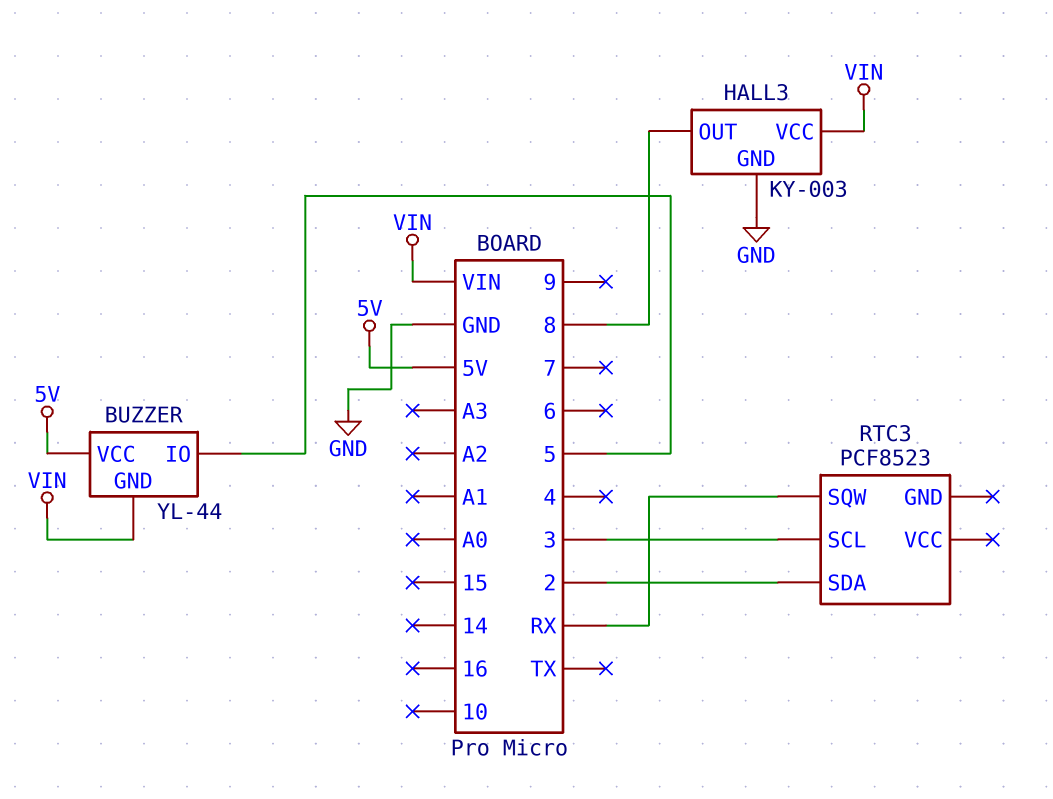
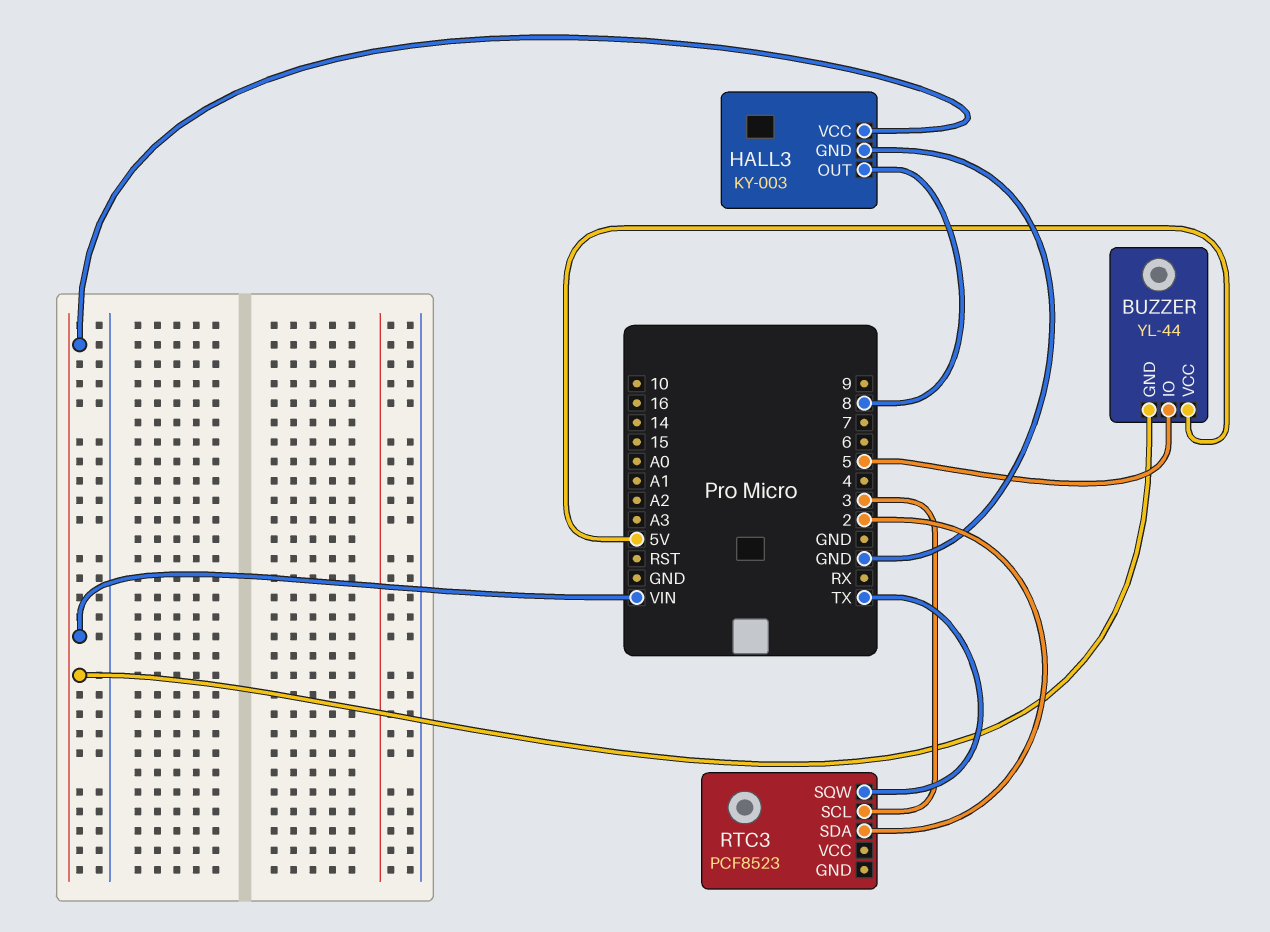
RTC3 pin SQW: RX -> TX

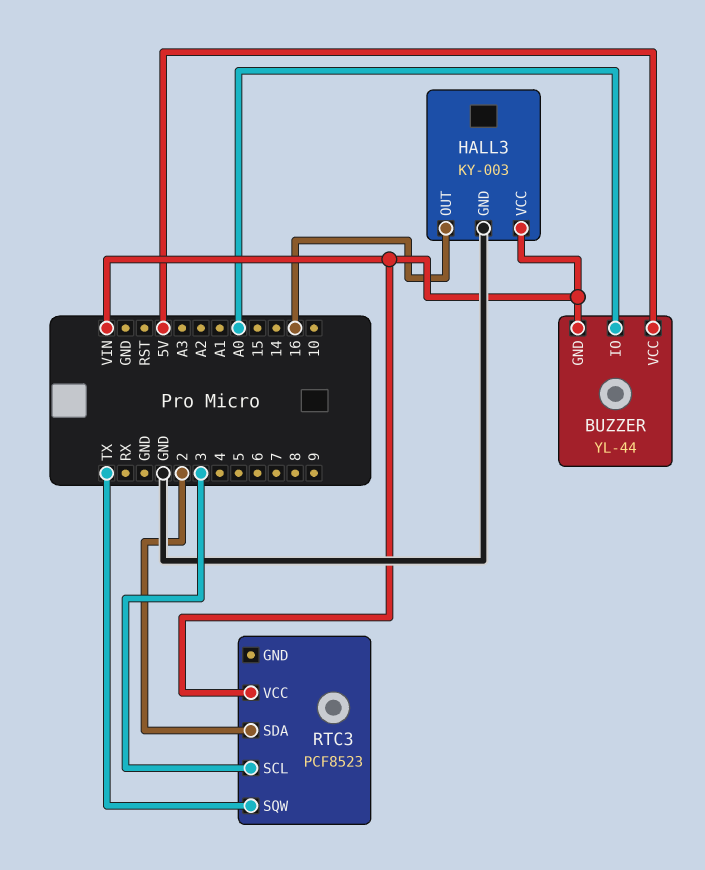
BUZZER pin IO: 5 -> A0
HALL3 pin OUT: 8 -> 16
RTC3 pin VCC: none -> VIN

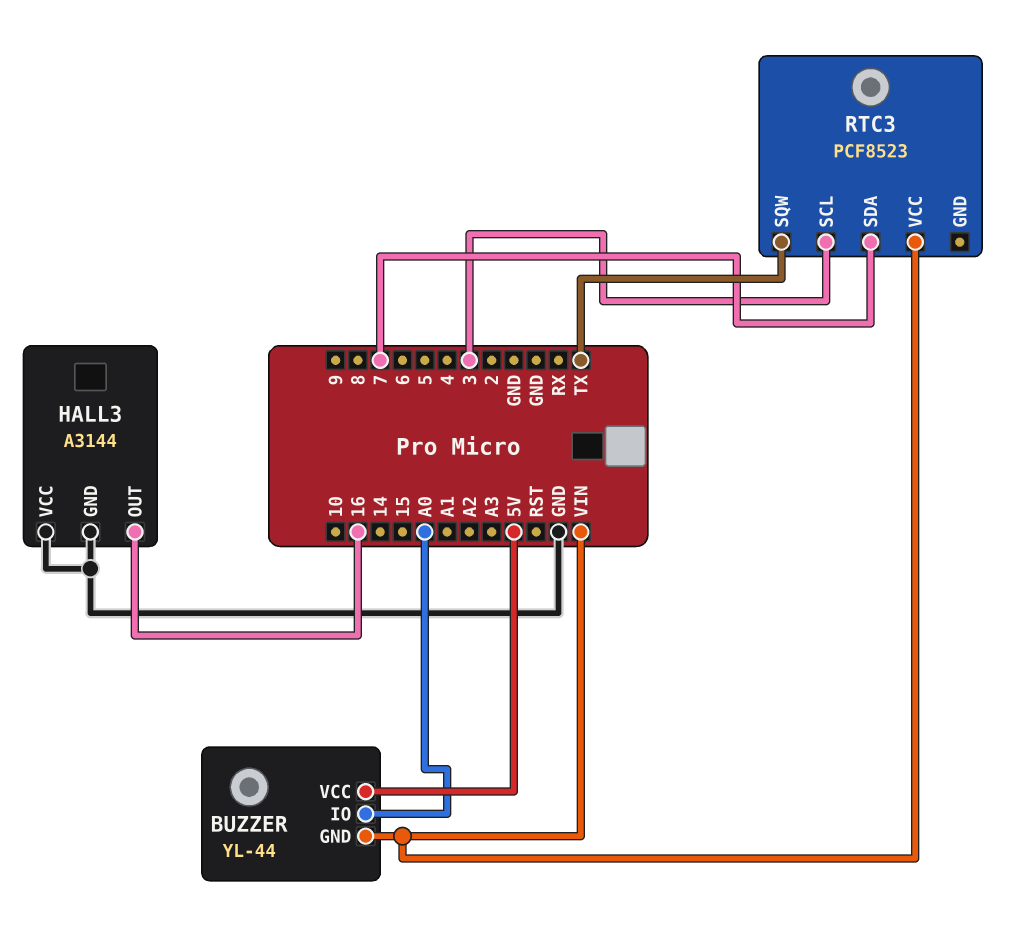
HALL3: KY-003 -> A3144
HALL3 pin VCC: VIN -> GND
RTC3 pin SDA: 2 -> 7

